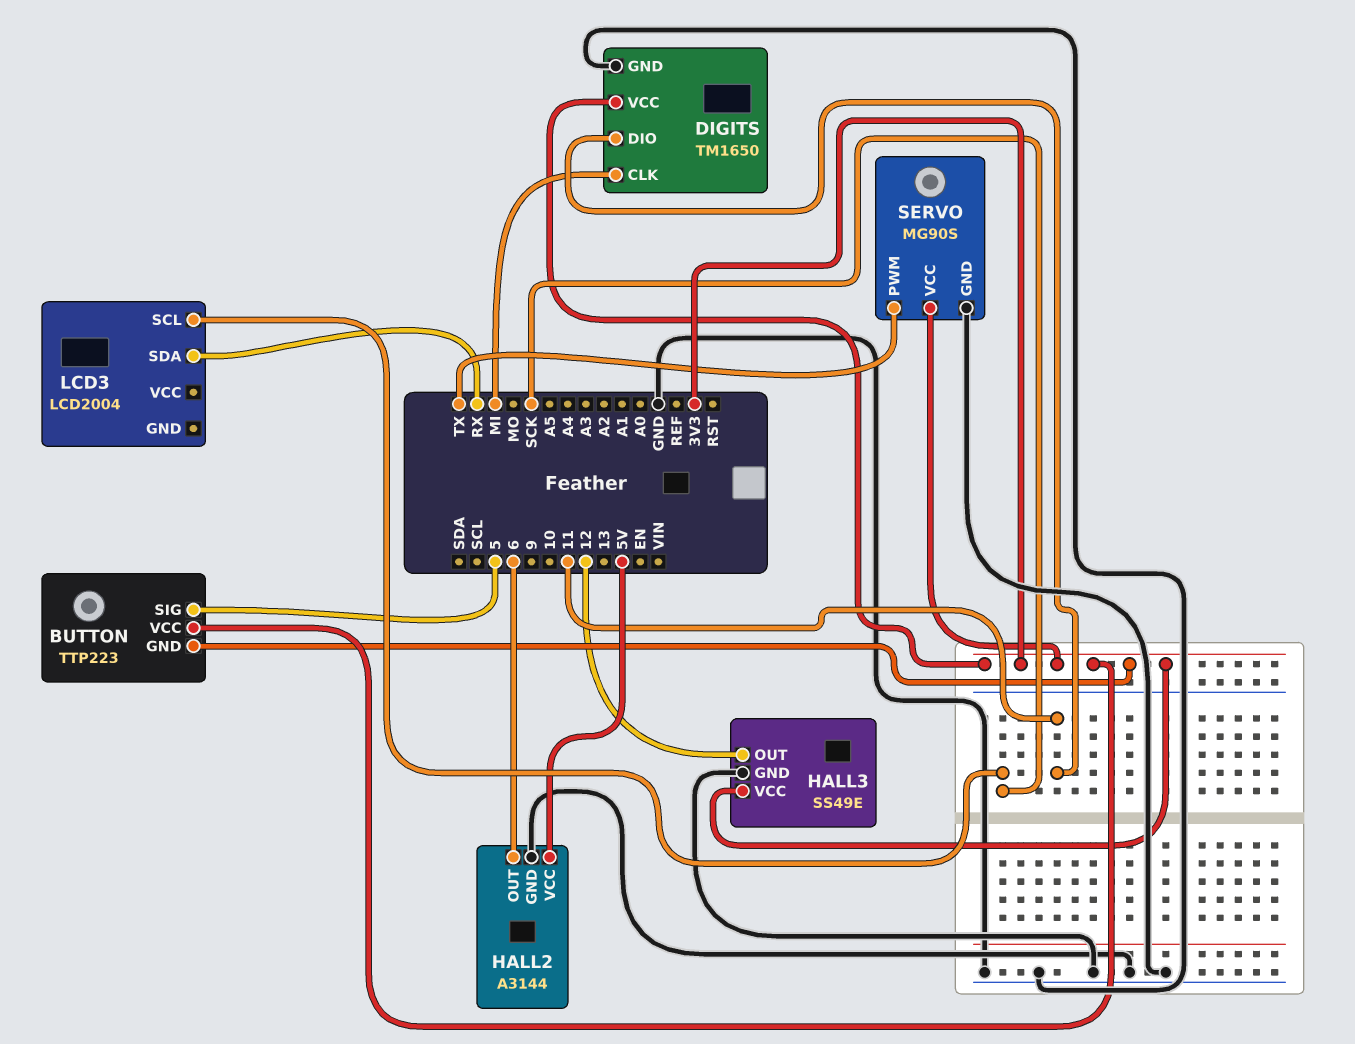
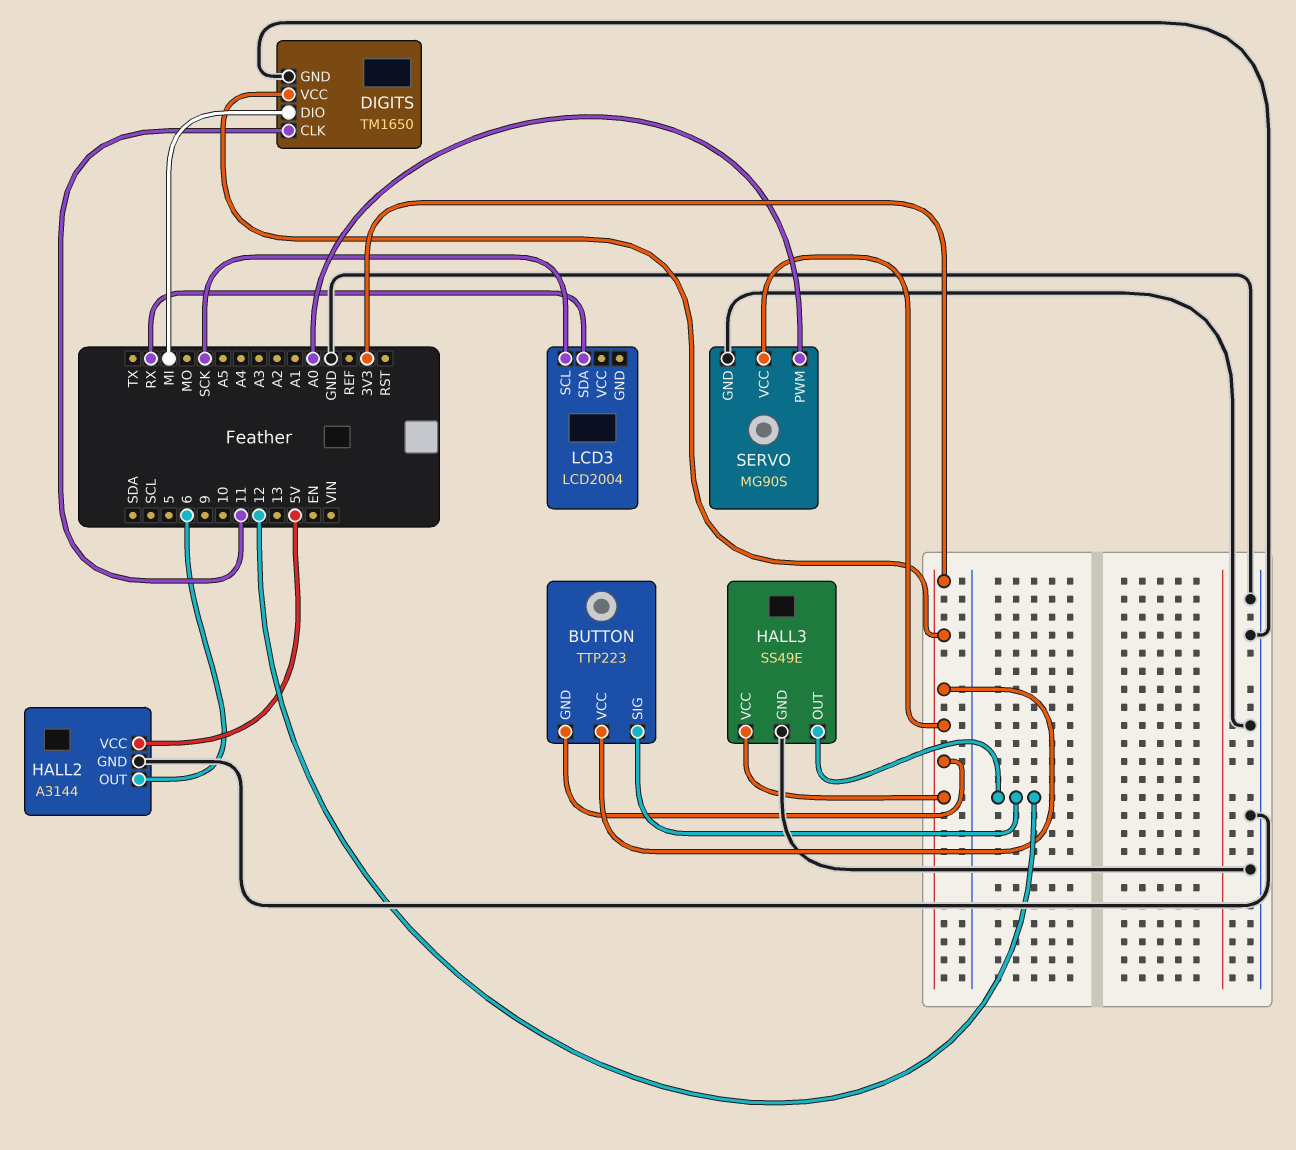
BUTTON pin SIG: 5 -> 12
DIGITS pin CLK: MI -> 11
DIGITS pin DIO: 11 -> MI
SERVO pin PWM: TX -> A0

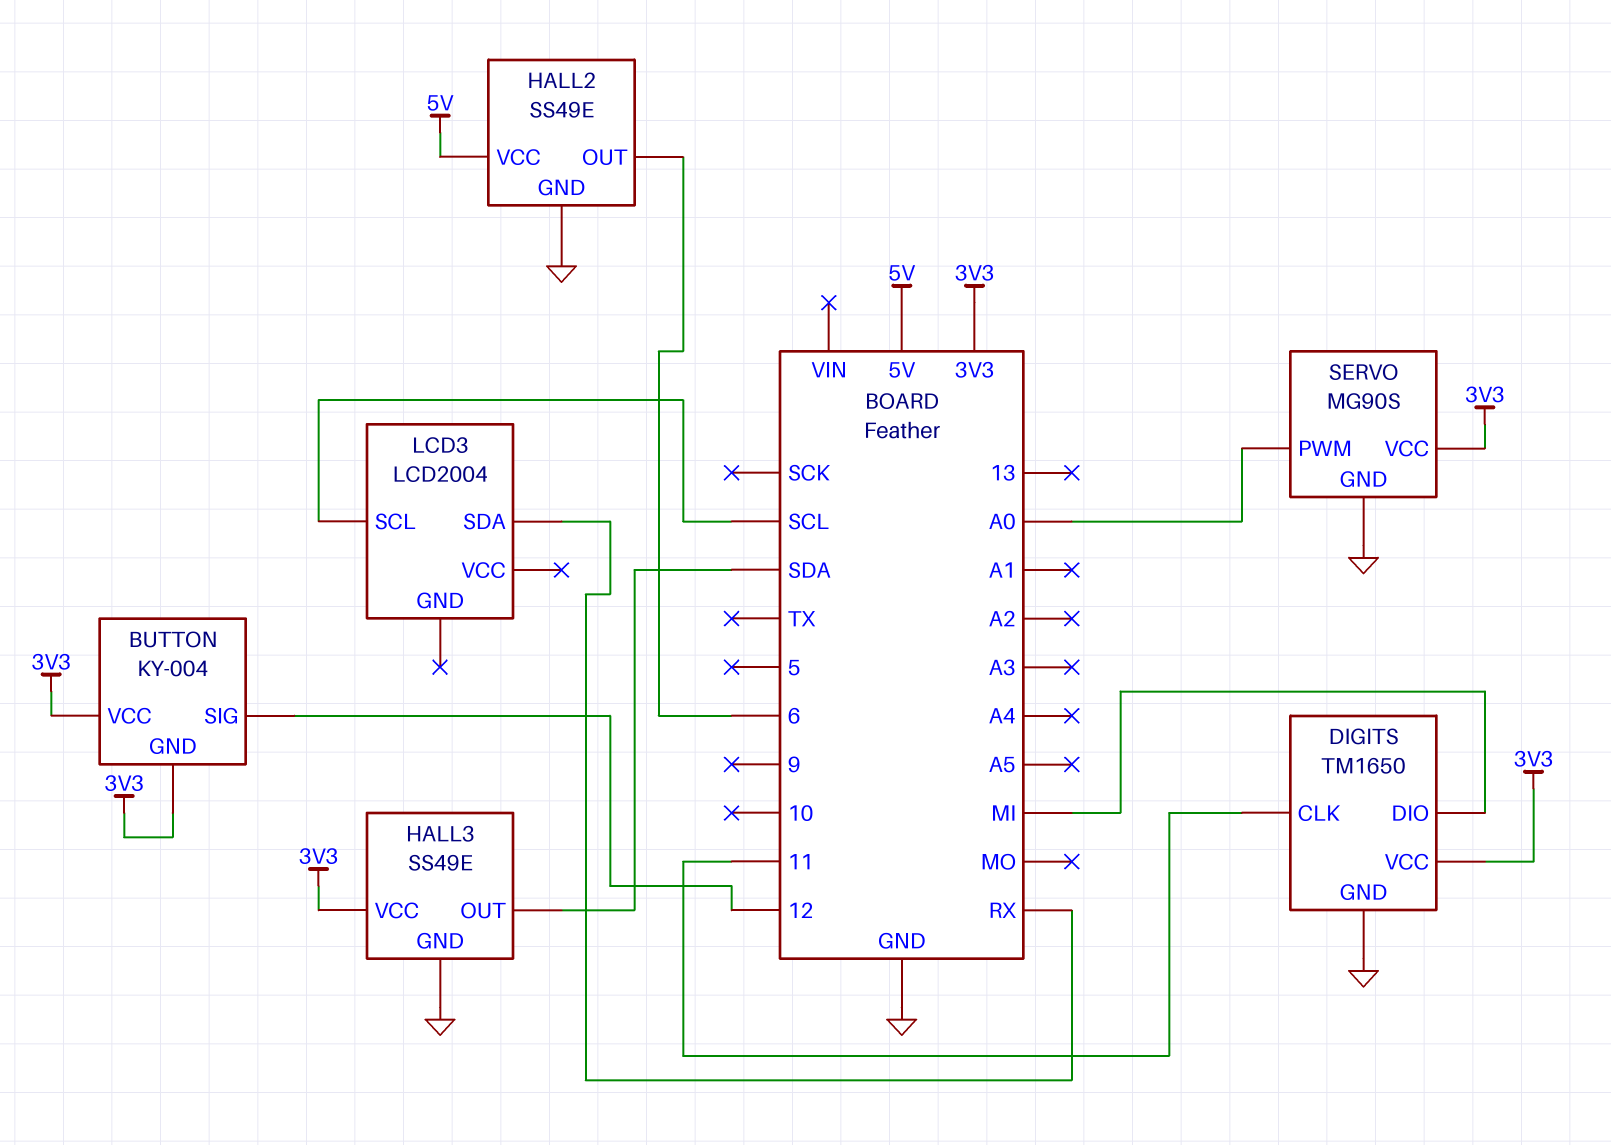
BUTTON: TTP223 -> KY-004
HALL2: A3144 -> SS49E
HALL3 pin OUT: 12 -> SDA
LCD3 pin SCL: SCK -> SCL

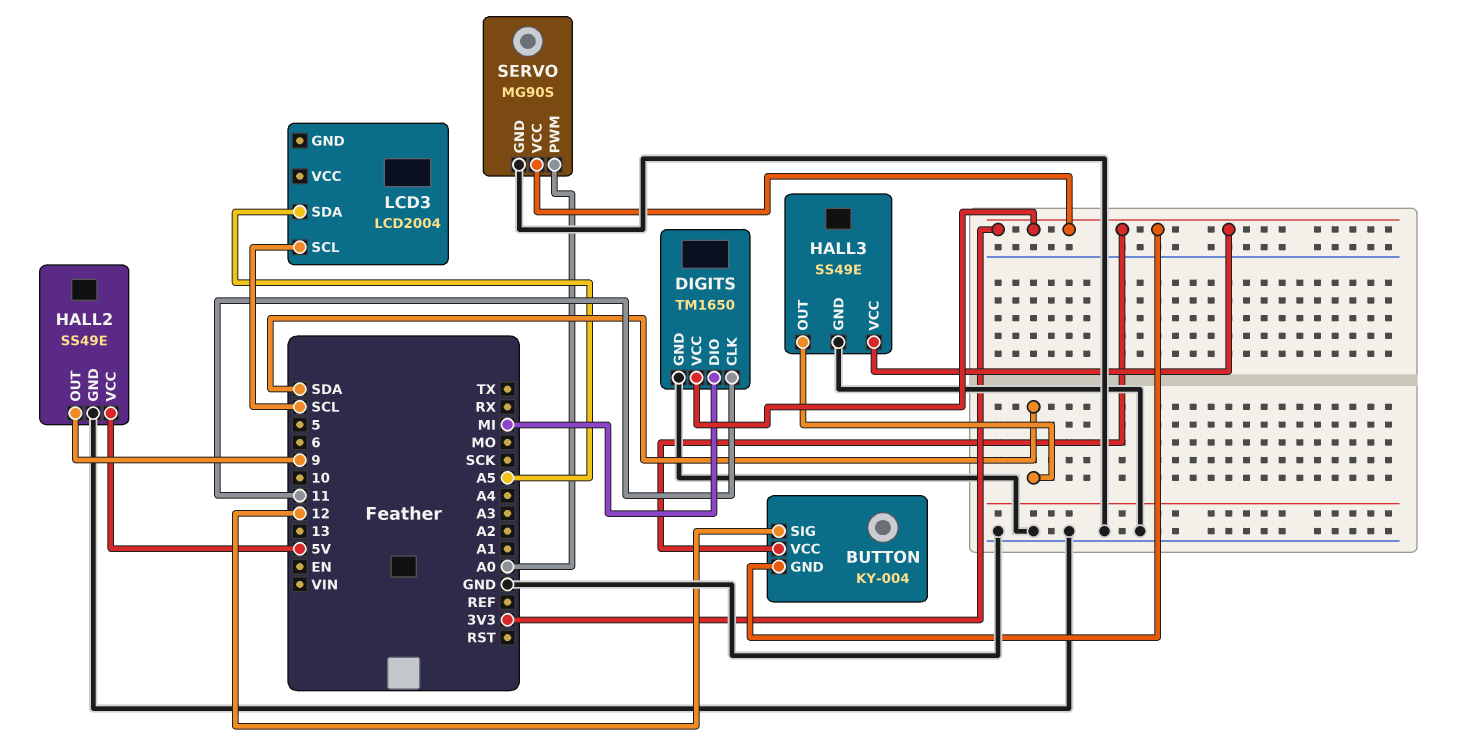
HALL2 pin OUT: 6 -> 9
LCD3 pin SDA: RX -> A5

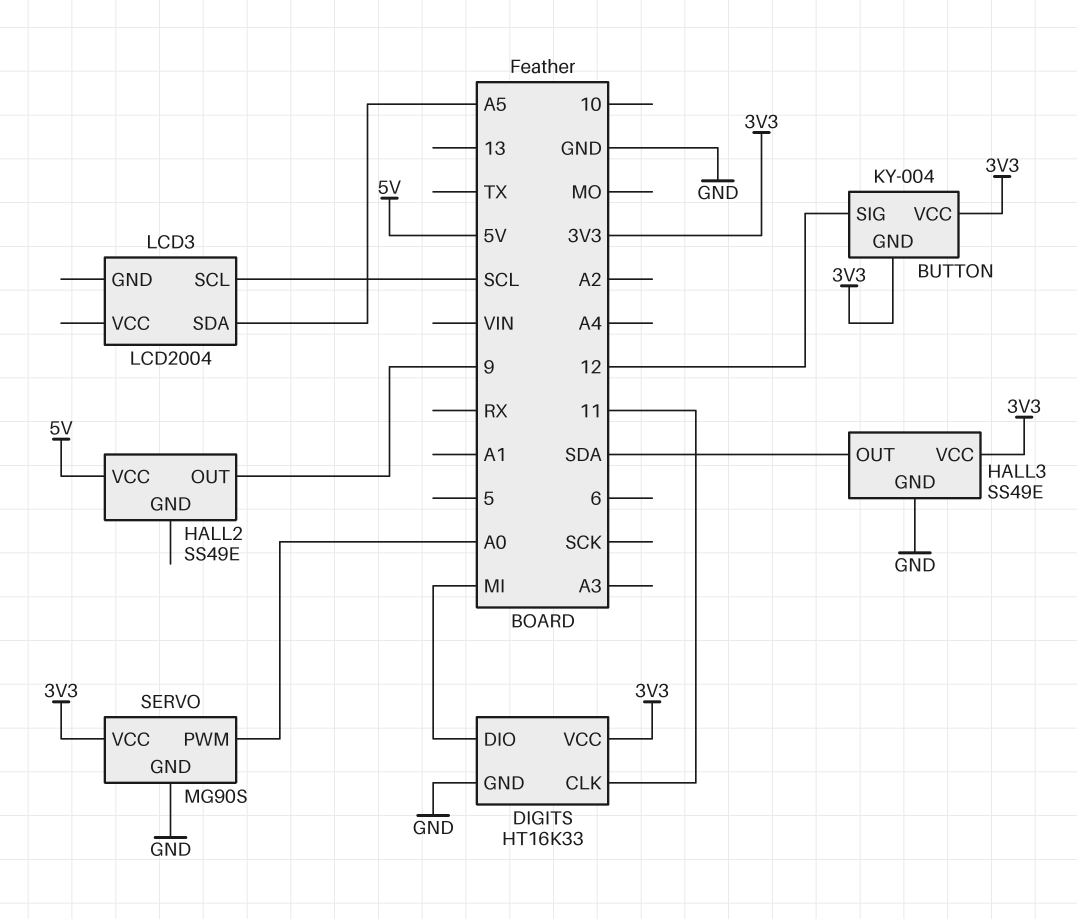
DIGITS: TM1650 -> HT16K33
HALL2 pin GND: GND -> none

